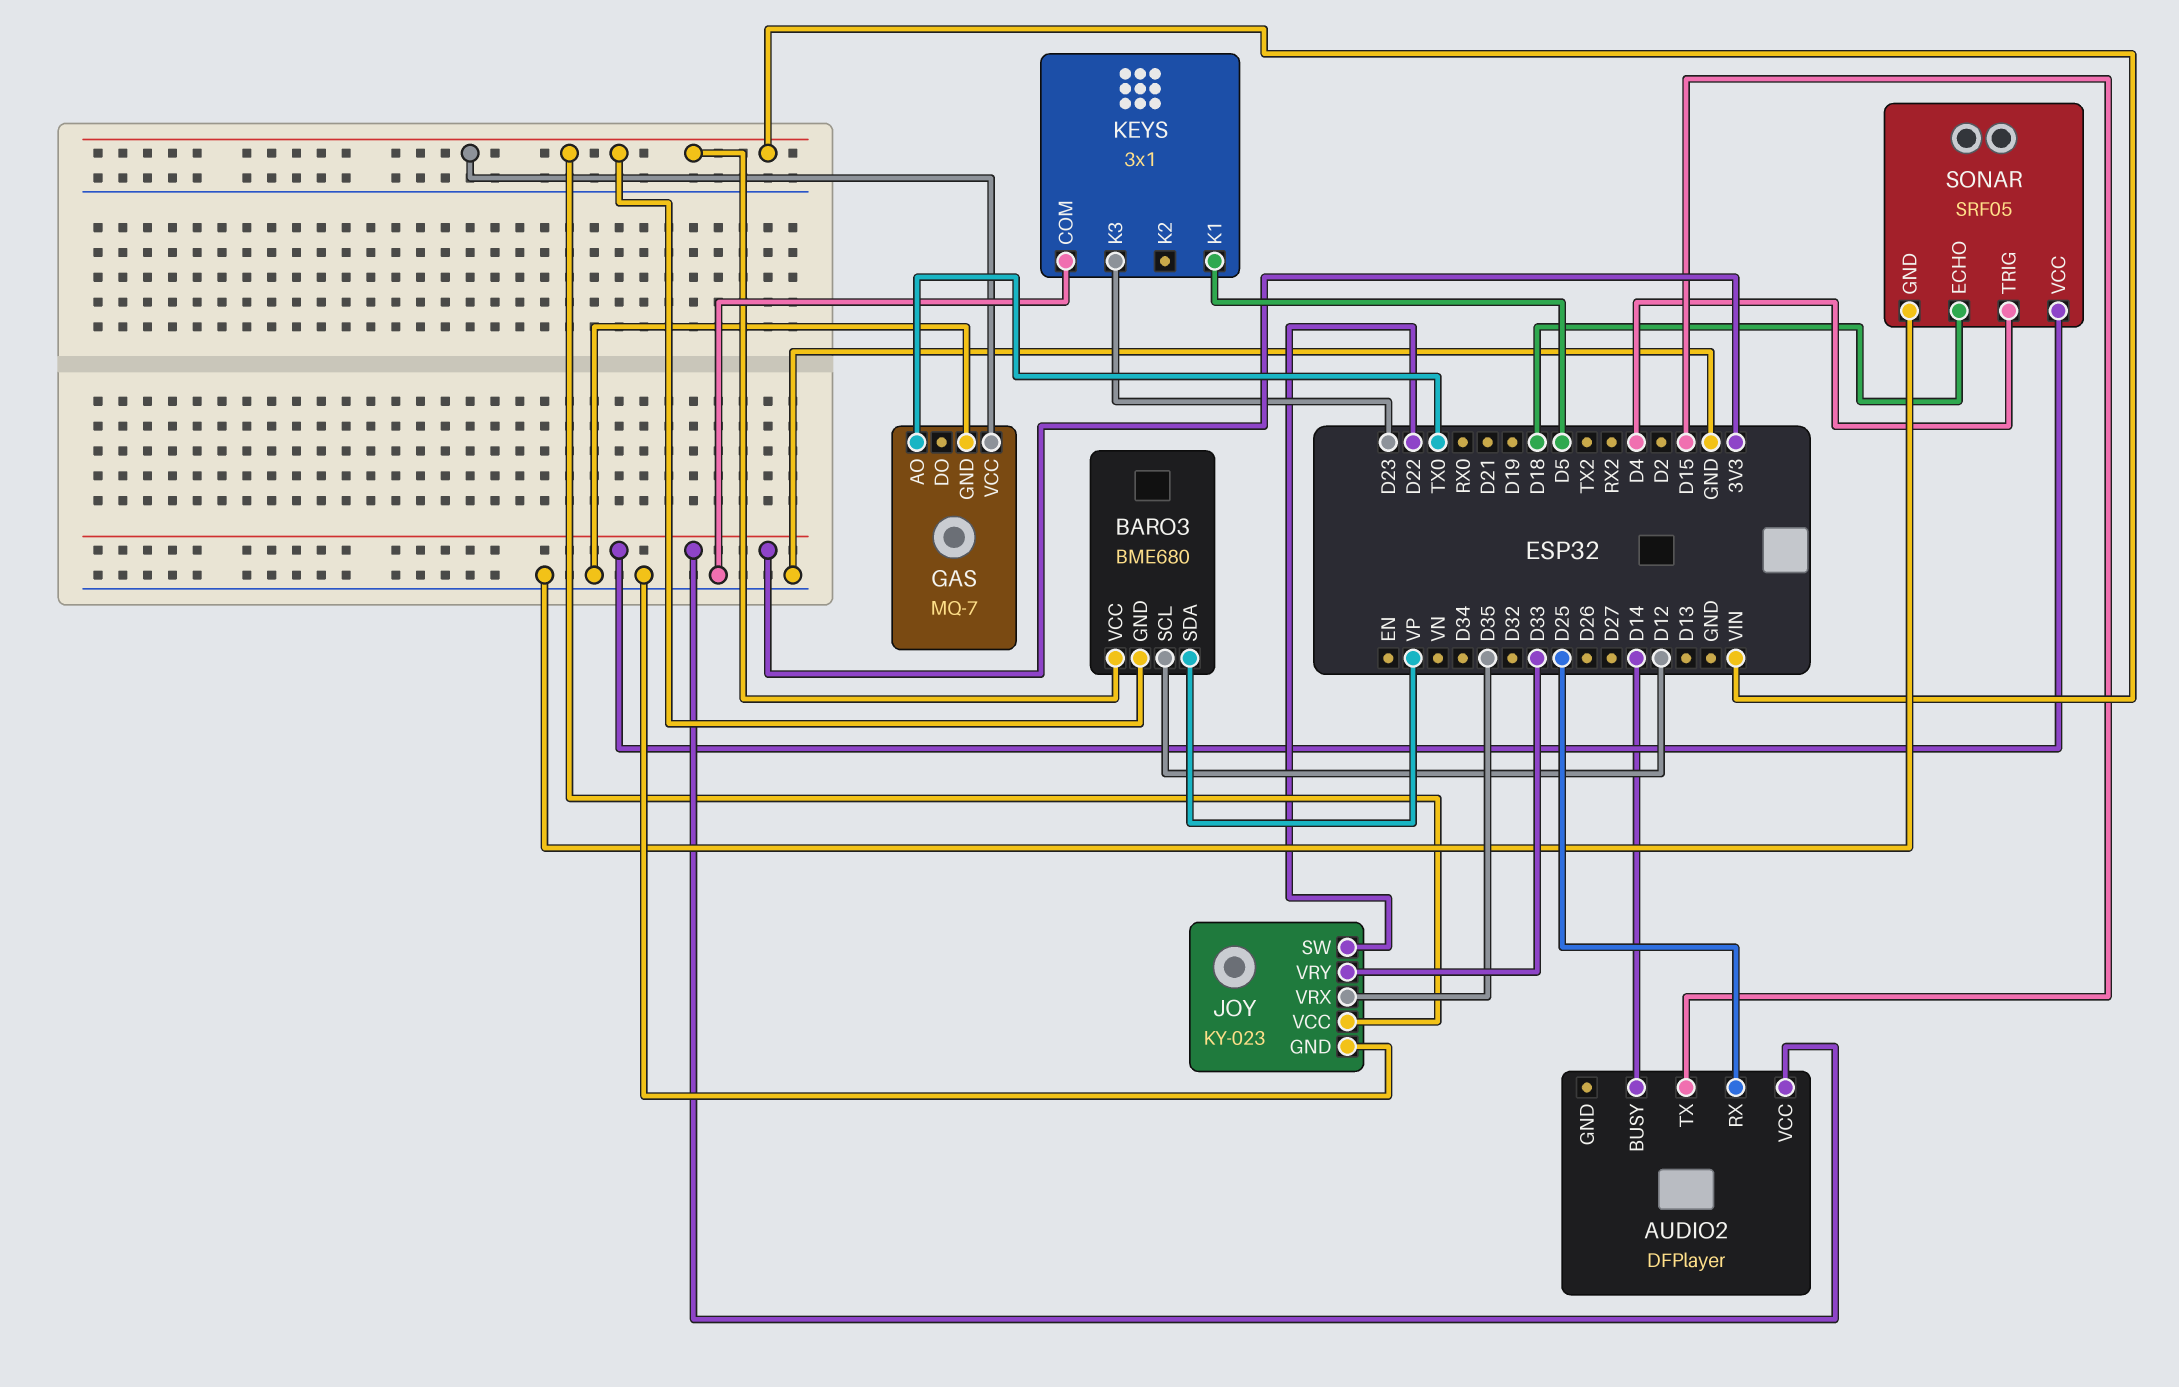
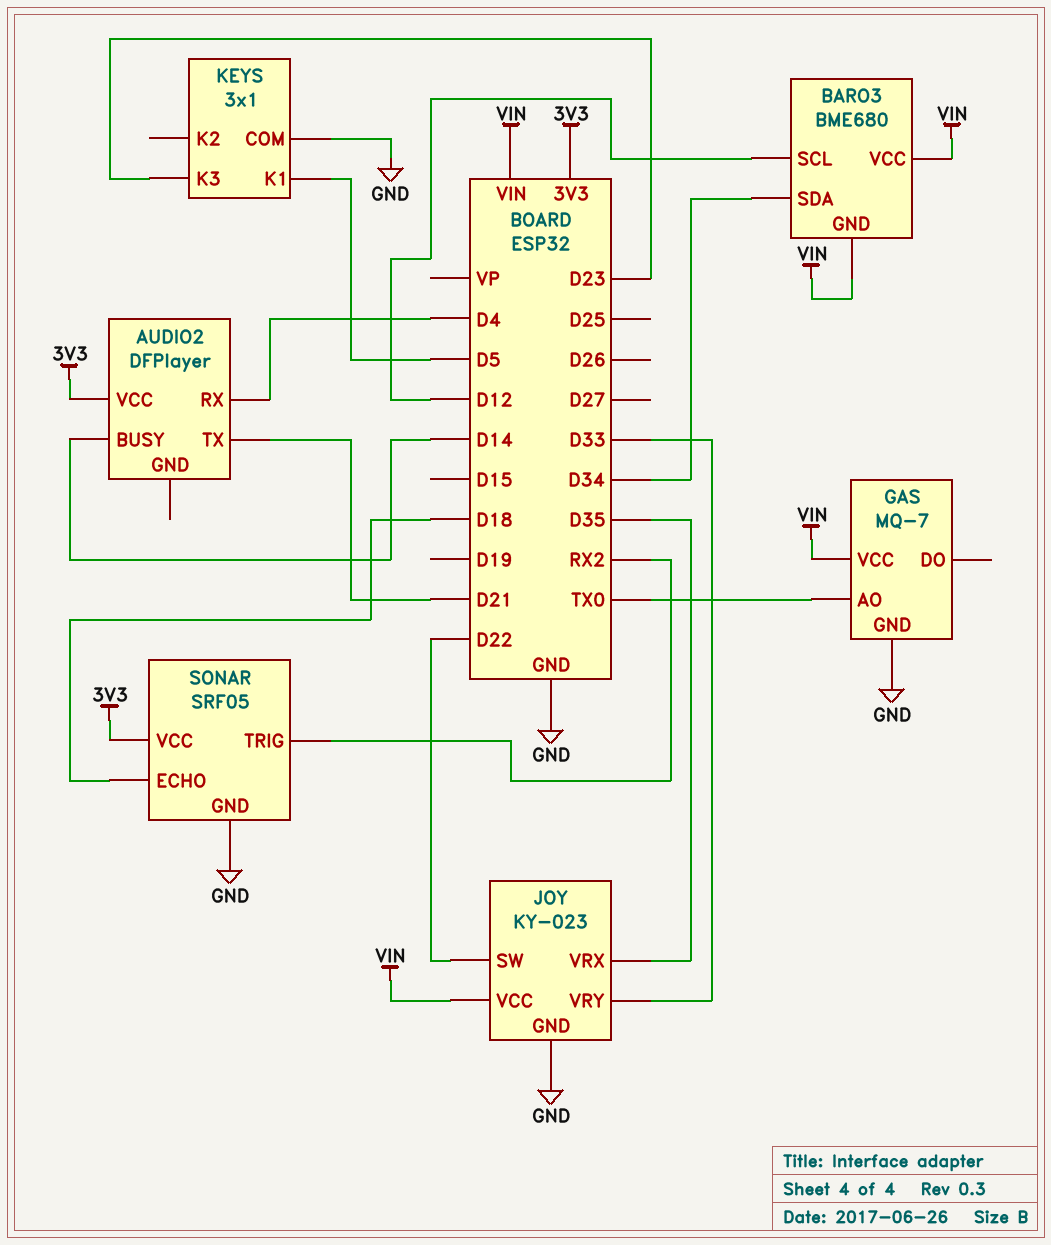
AUDIO2 pin RX: D25 -> D4
AUDIO2 pin TX: D15 -> D21
BARO3 pin SDA: VP -> D34
SONAR pin TRIG: D4 -> RX2

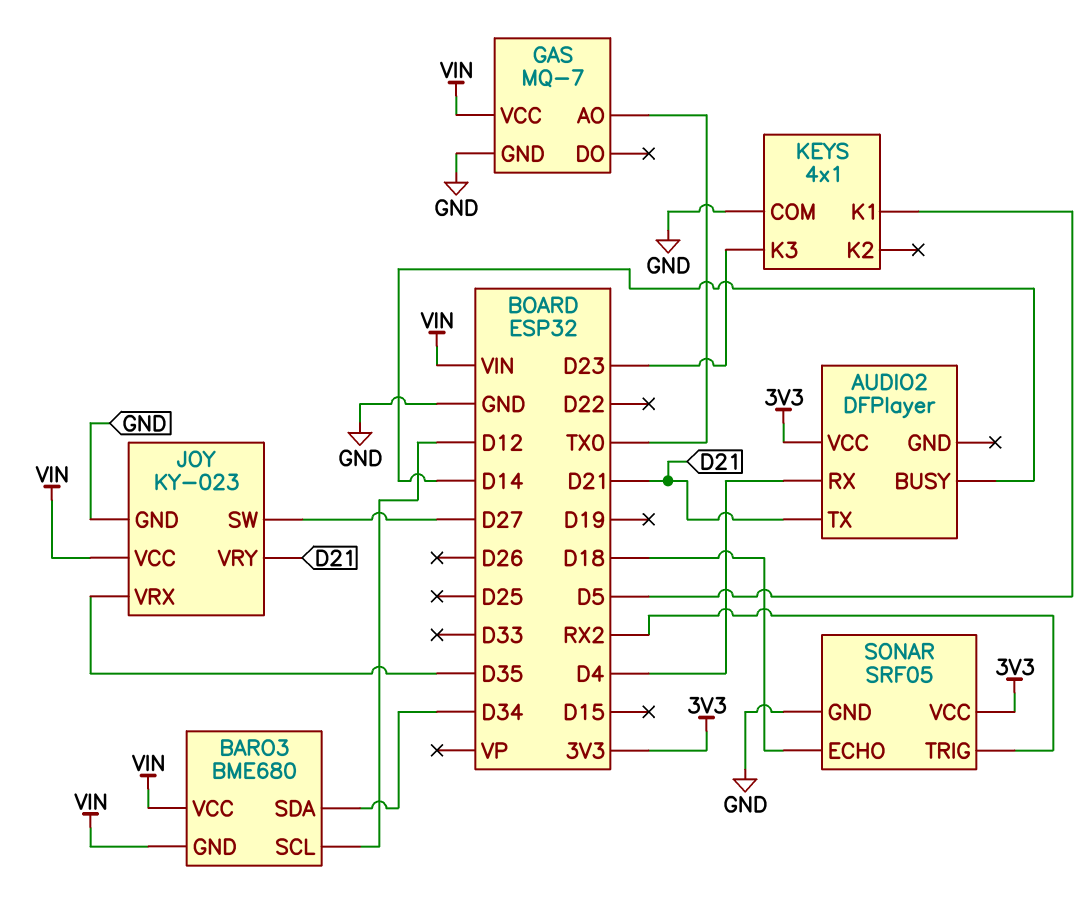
JOY pin SW: D22 -> D27
JOY pin VRY: D33 -> D21
KEYS: 3x1 -> 4x1

